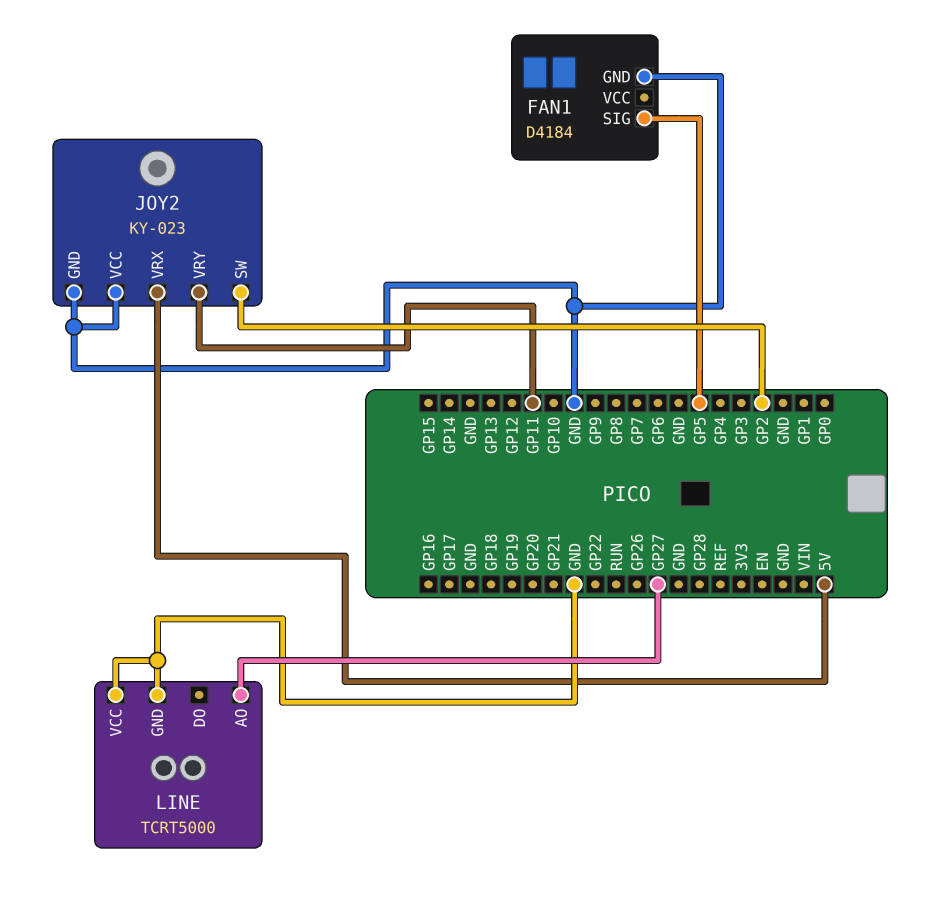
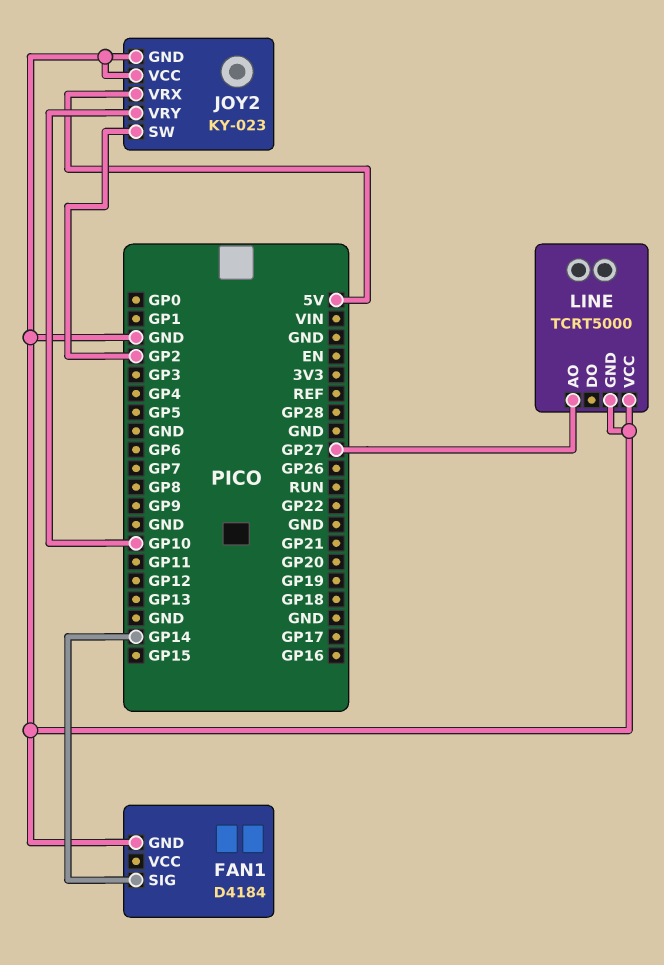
FAN1 pin SIG: GP5 -> GP14
JOY2 pin VRY: GP11 -> GP10

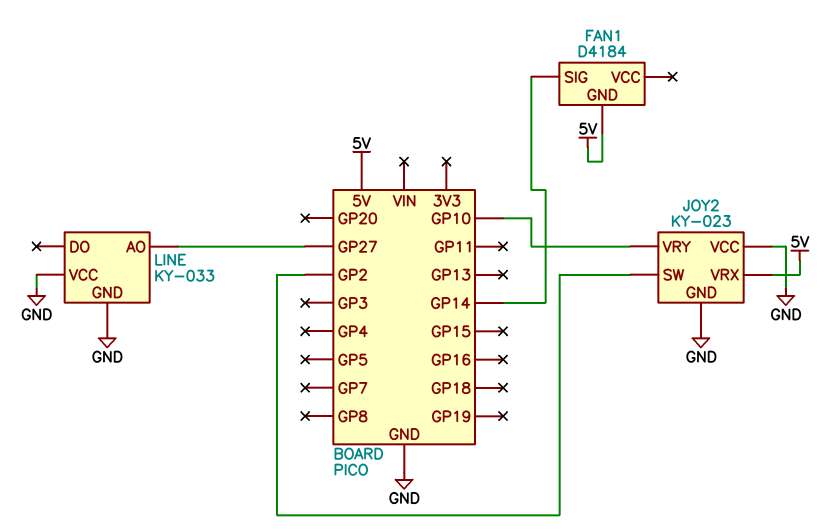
FAN1 pin GND: GND -> 5V
LINE: TCRT5000 -> KY-033

